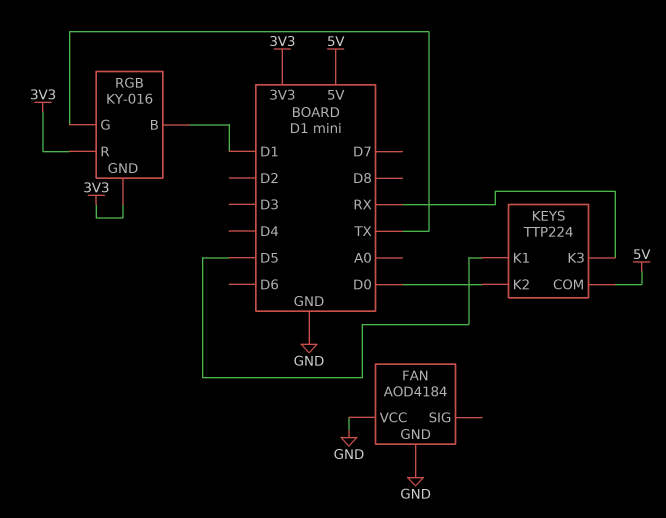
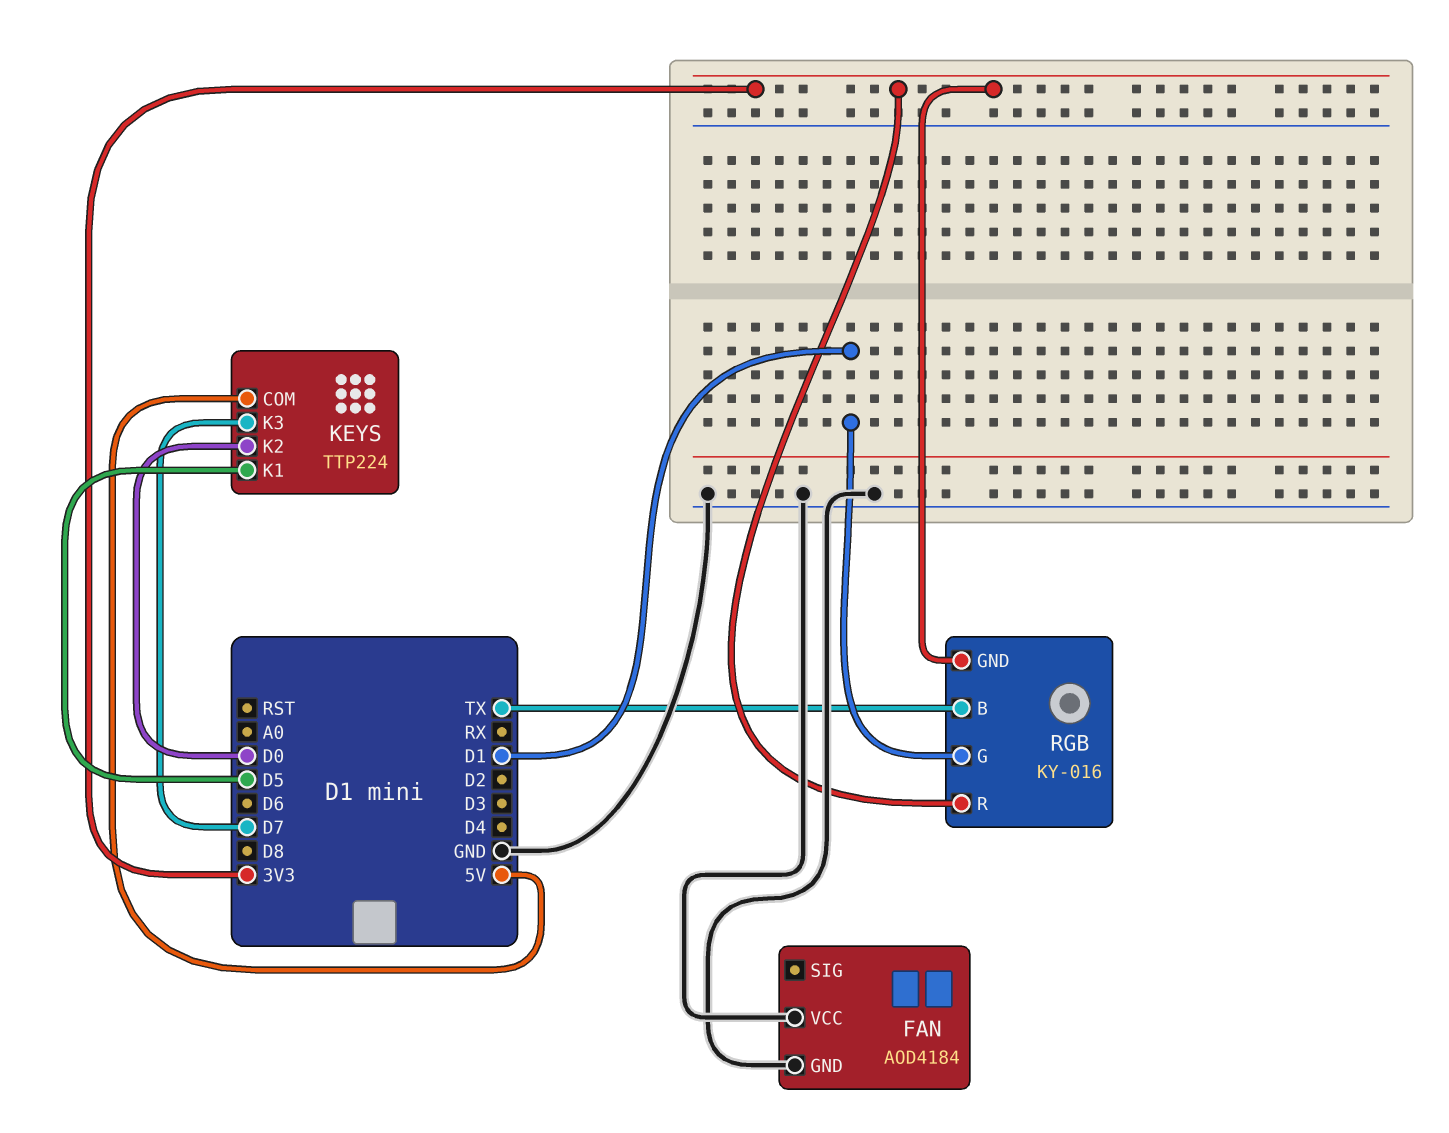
KEYS pin K3: RX -> D7
RGB pin B: D1 -> TX
RGB pin G: TX -> D1

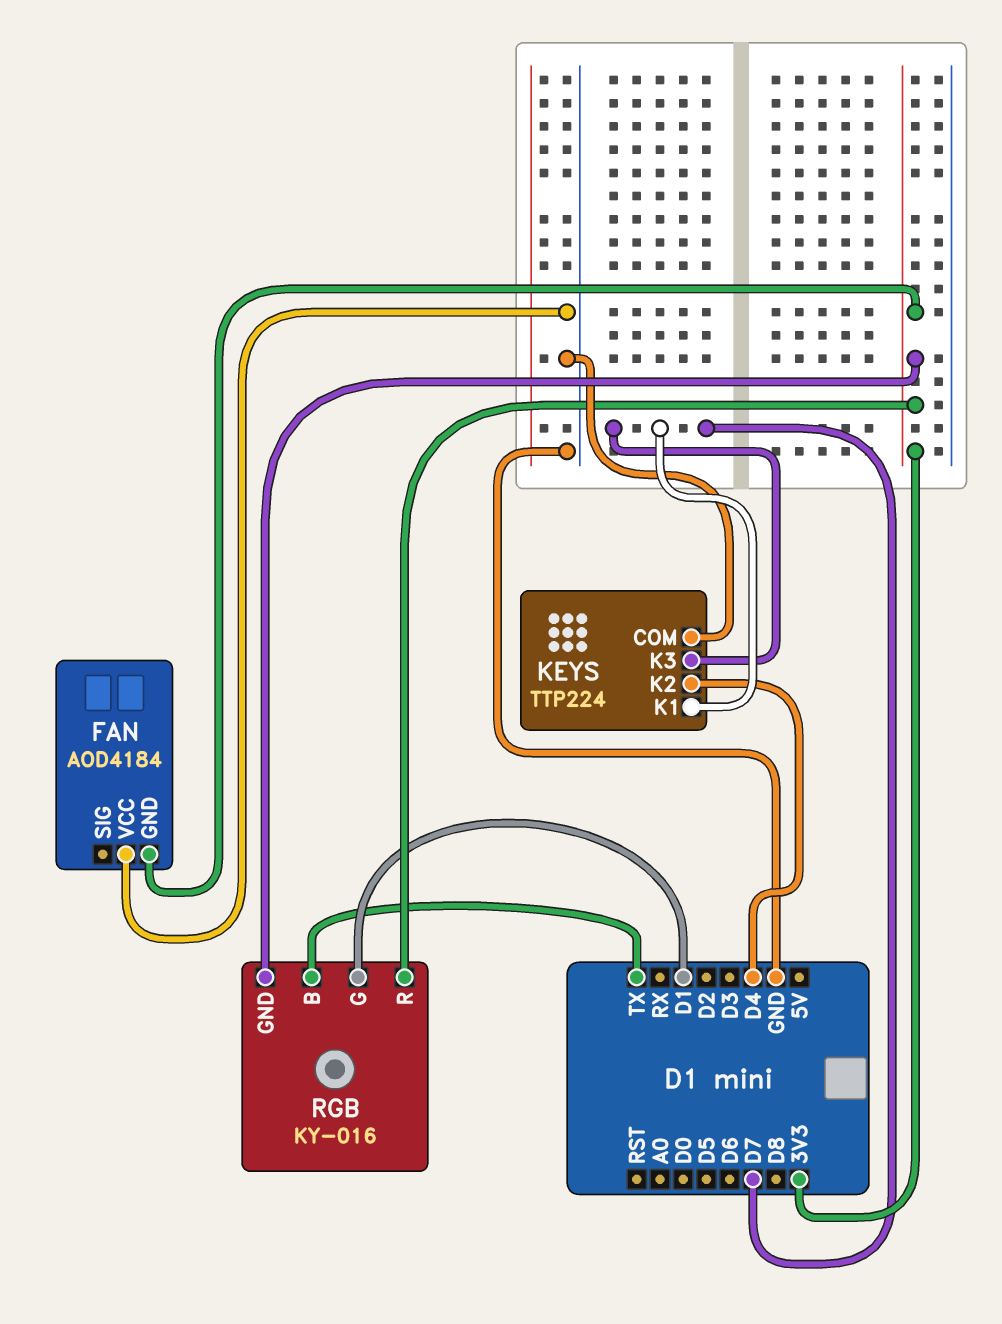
FAN pin GND: GND -> 3V3
KEYS pin COM: 5V -> GND
KEYS pin K1: D5 -> D7
KEYS pin K2: D0 -> D4

